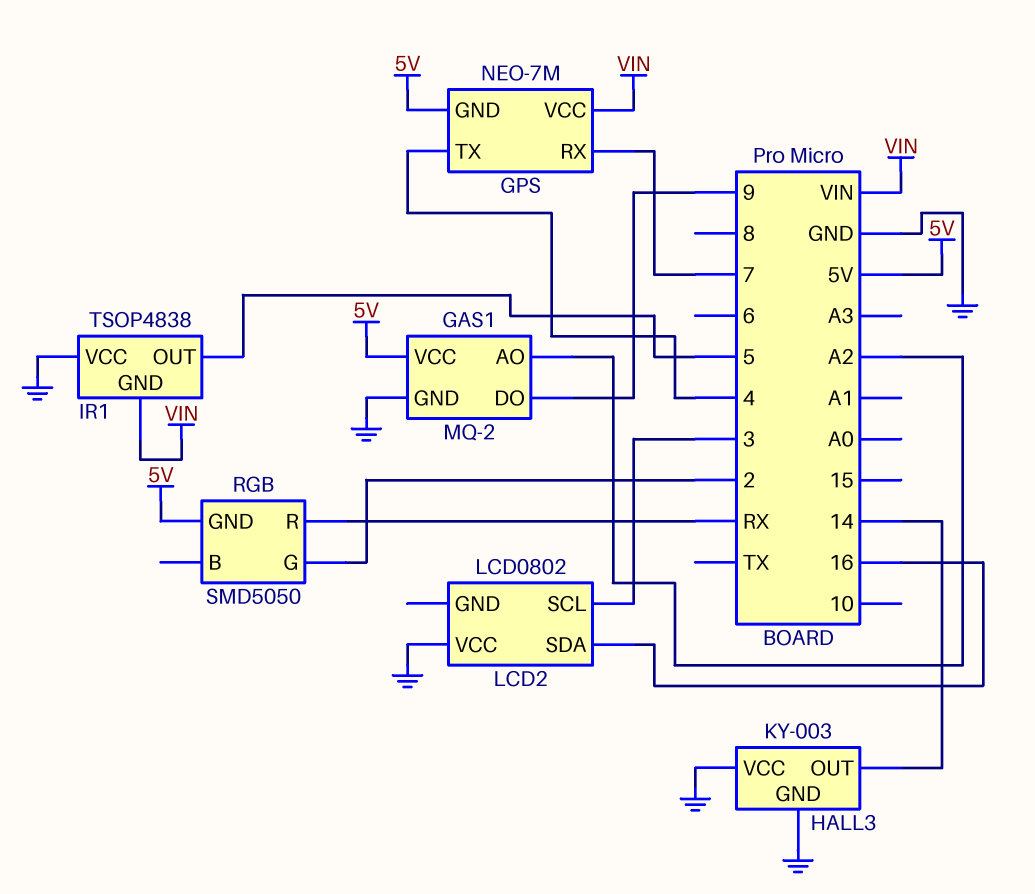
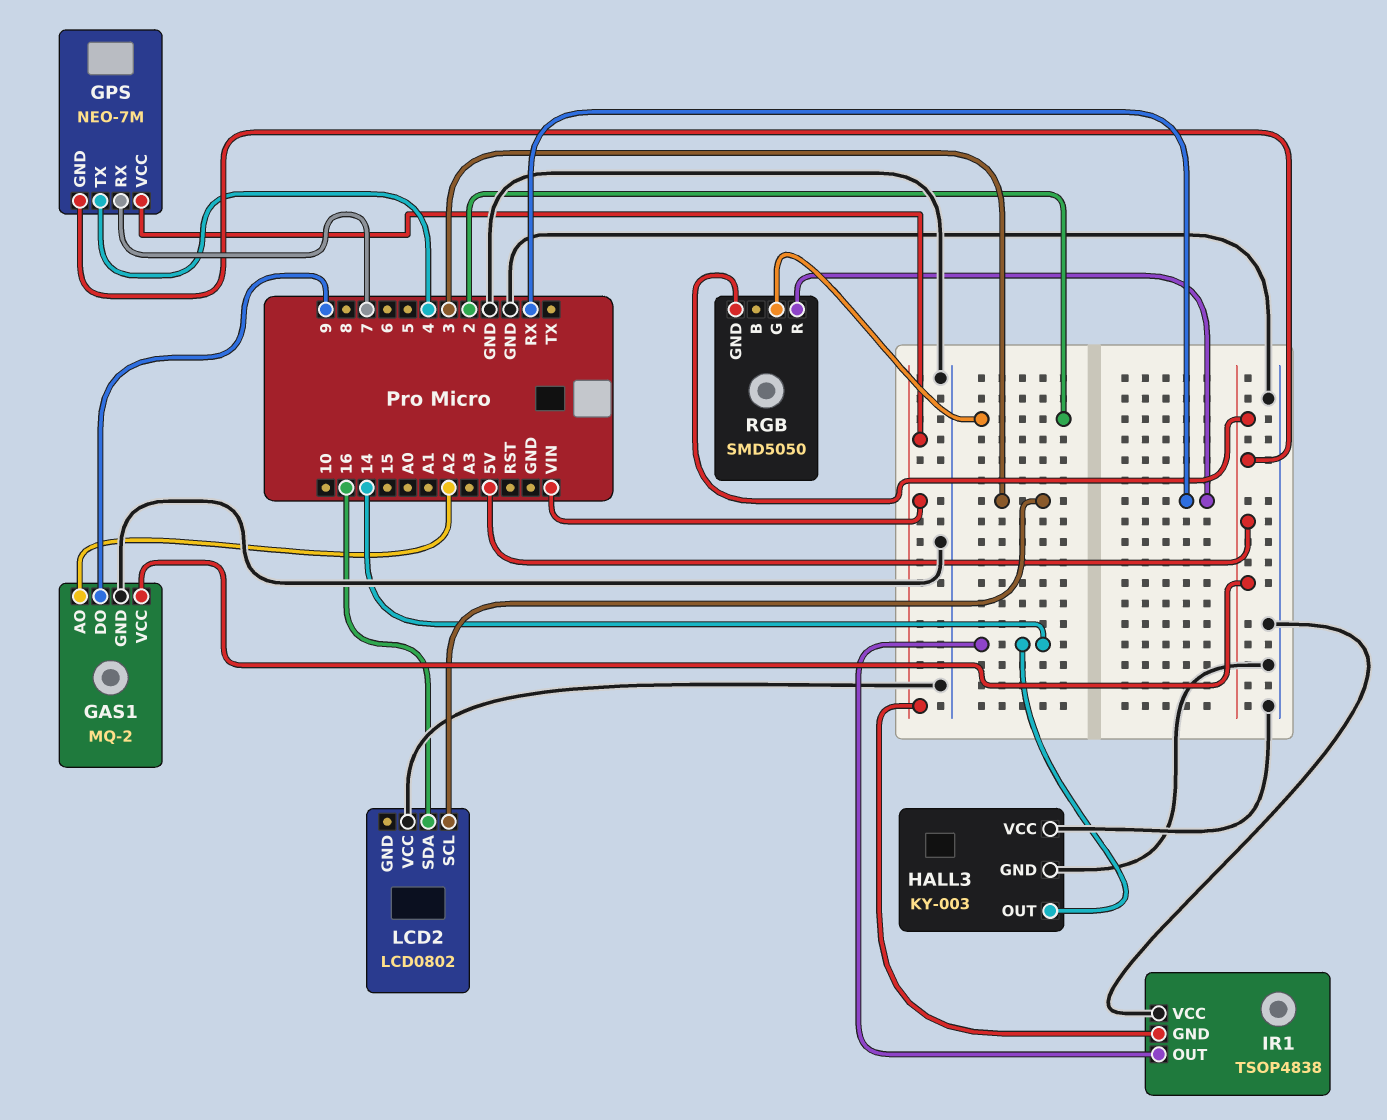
IR1 pin OUT: 5 -> 14

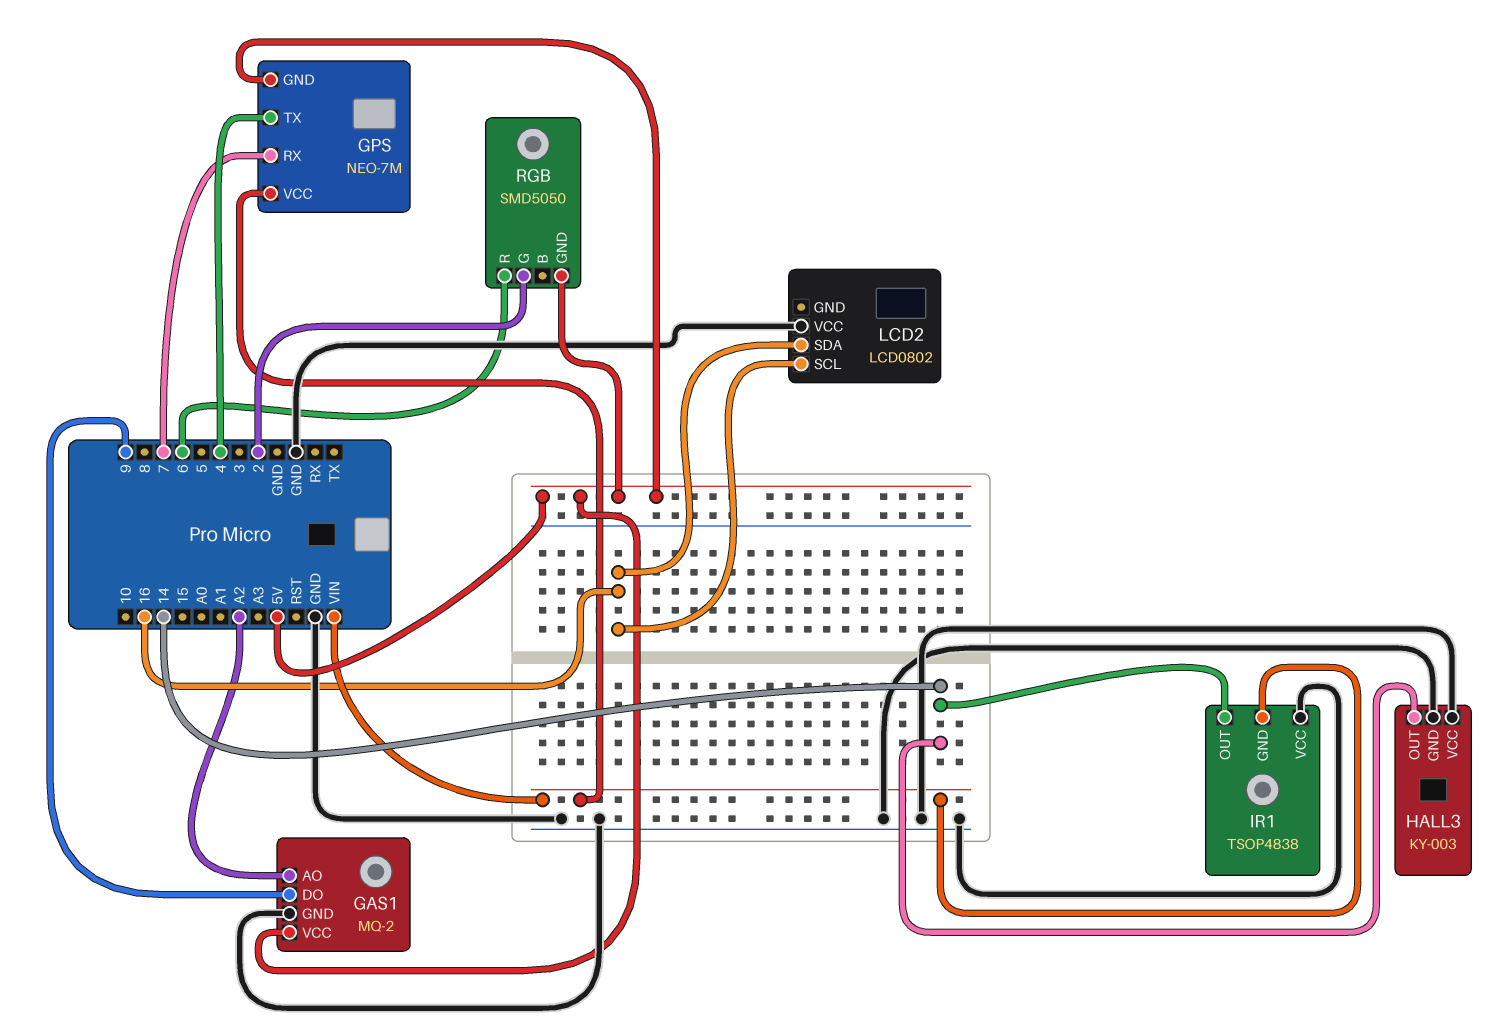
LCD2 pin SCL: 3 -> 16
RGB pin R: RX -> 6

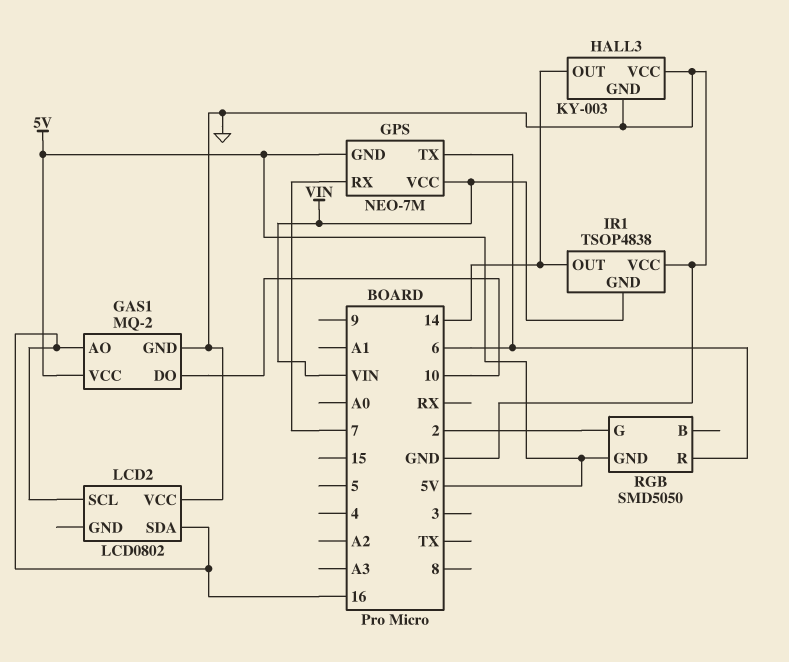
GAS1 pin AO: A2 -> 16
GAS1 pin DO: 9 -> 10
GPS pin TX: 4 -> 6

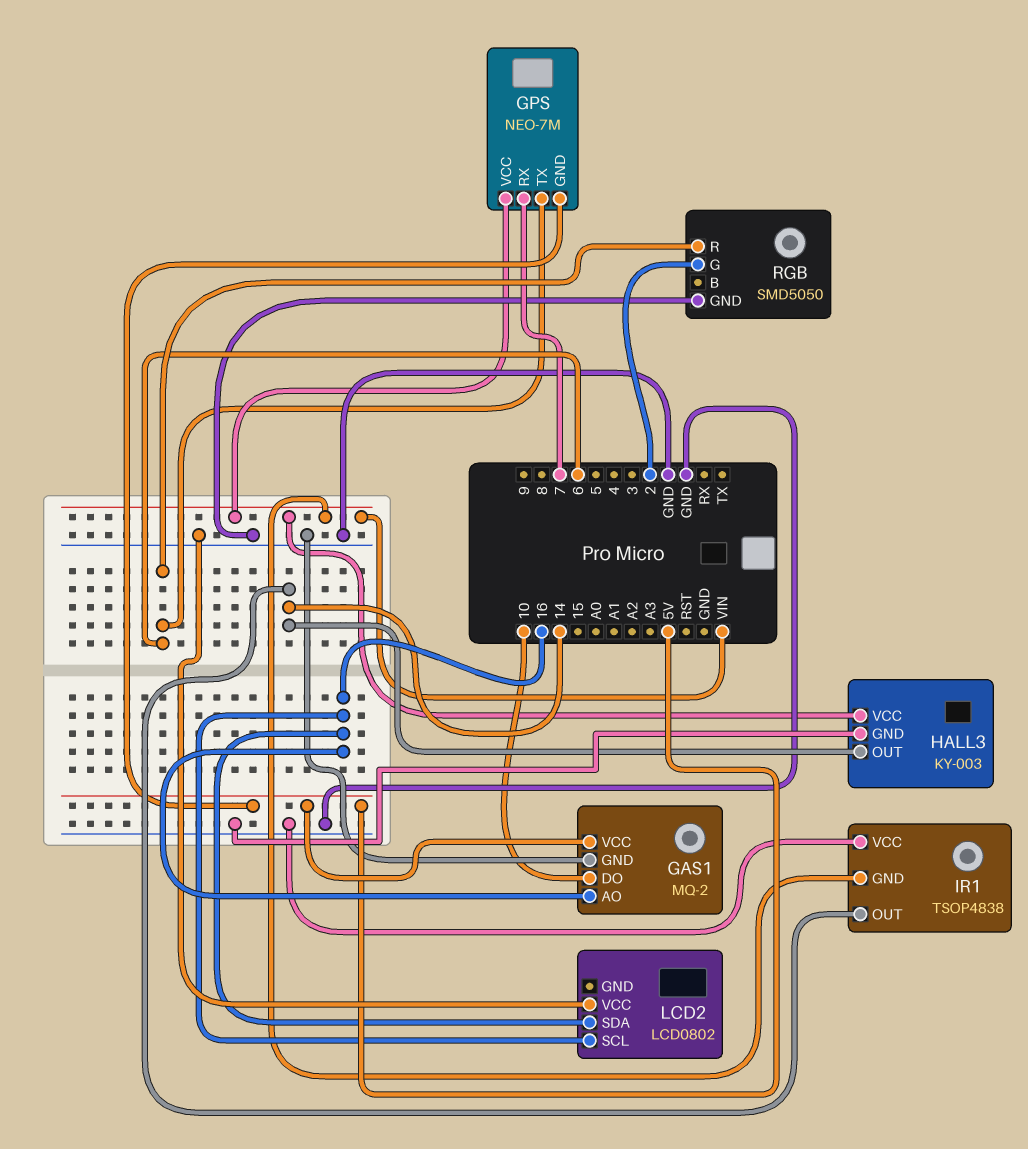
HALL3 pin VCC: GND -> VIN
RGB pin GND: 5V -> GND

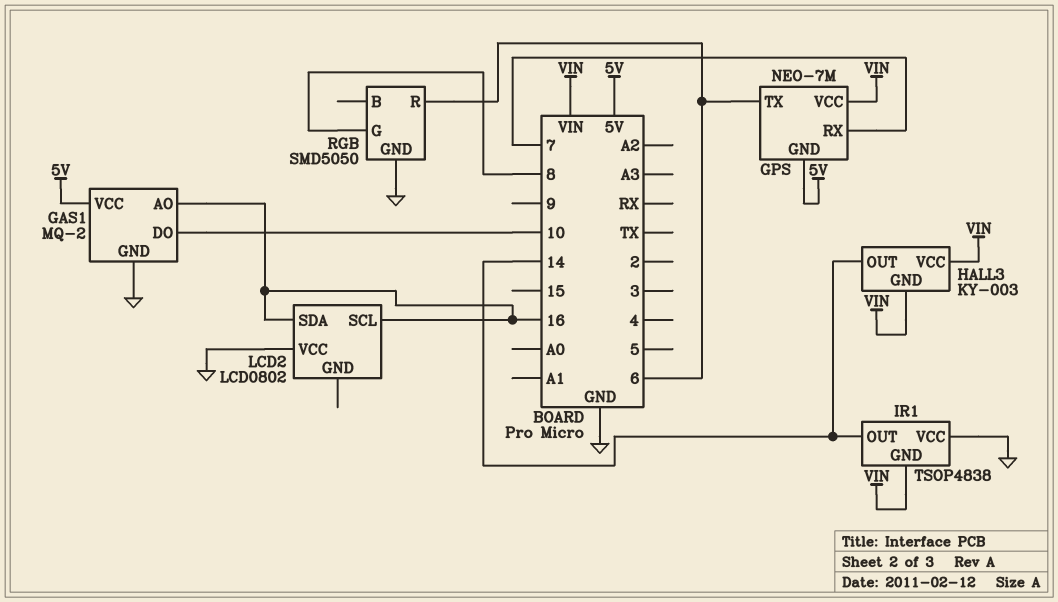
HALL3 pin GND: GND -> VIN
RGB pin G: 2 -> 8

